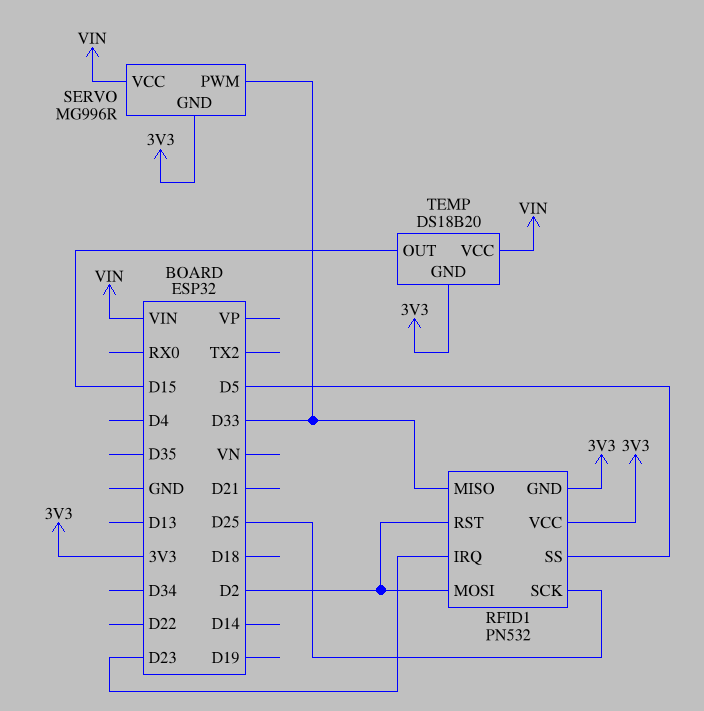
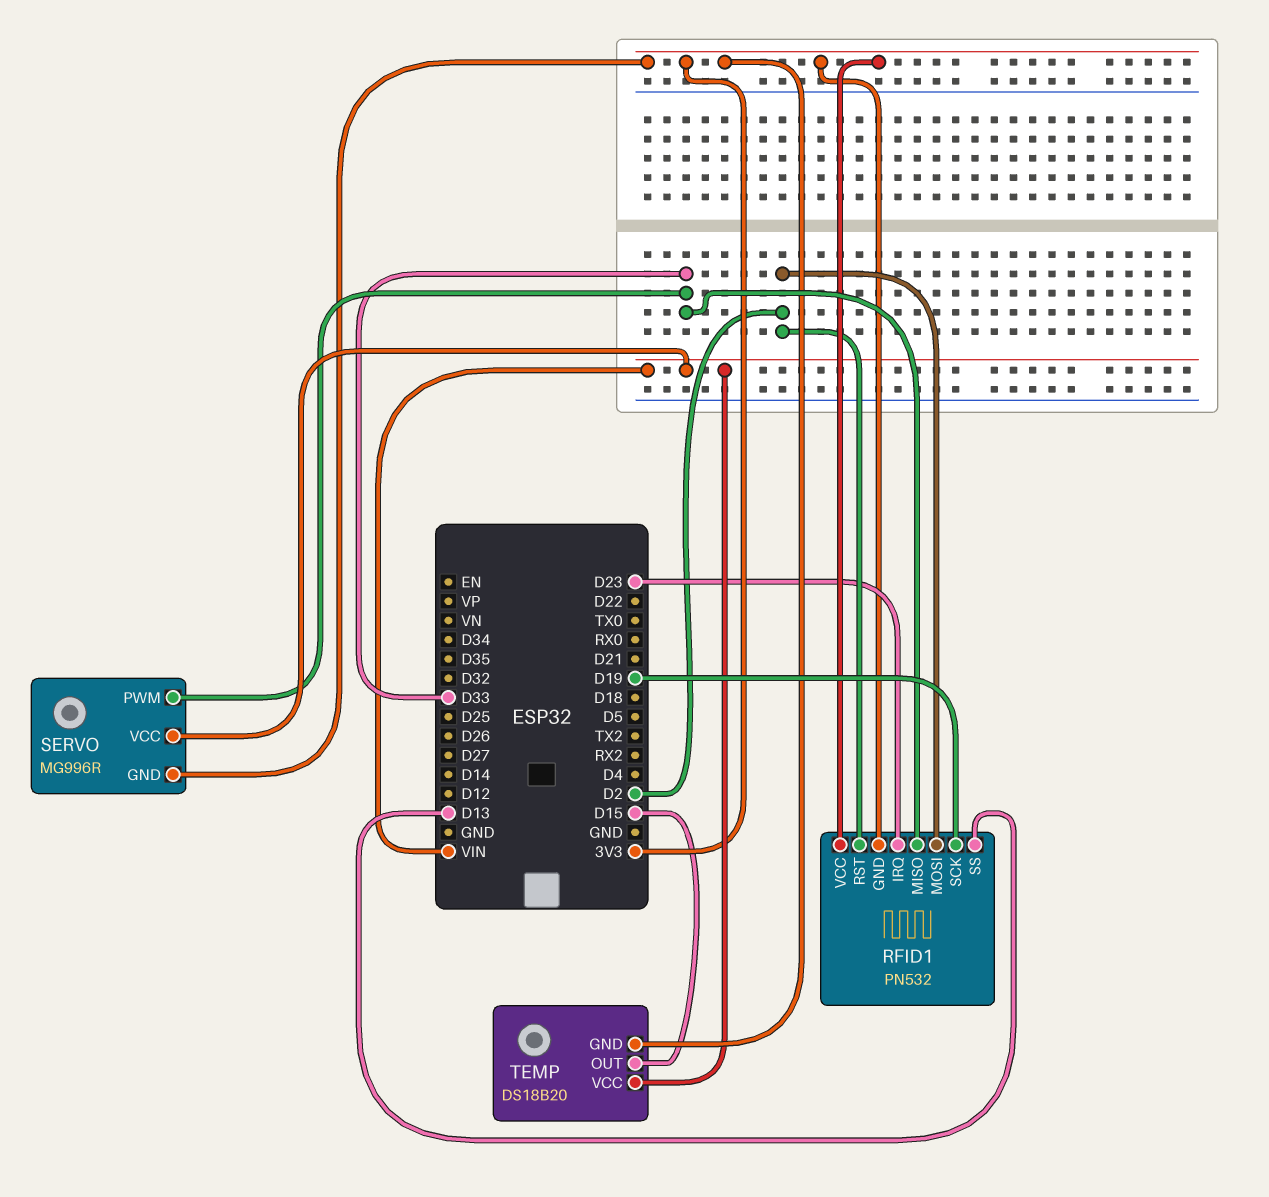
RFID1 pin SCK: D25 -> D19
RFID1 pin SS: D5 -> D13

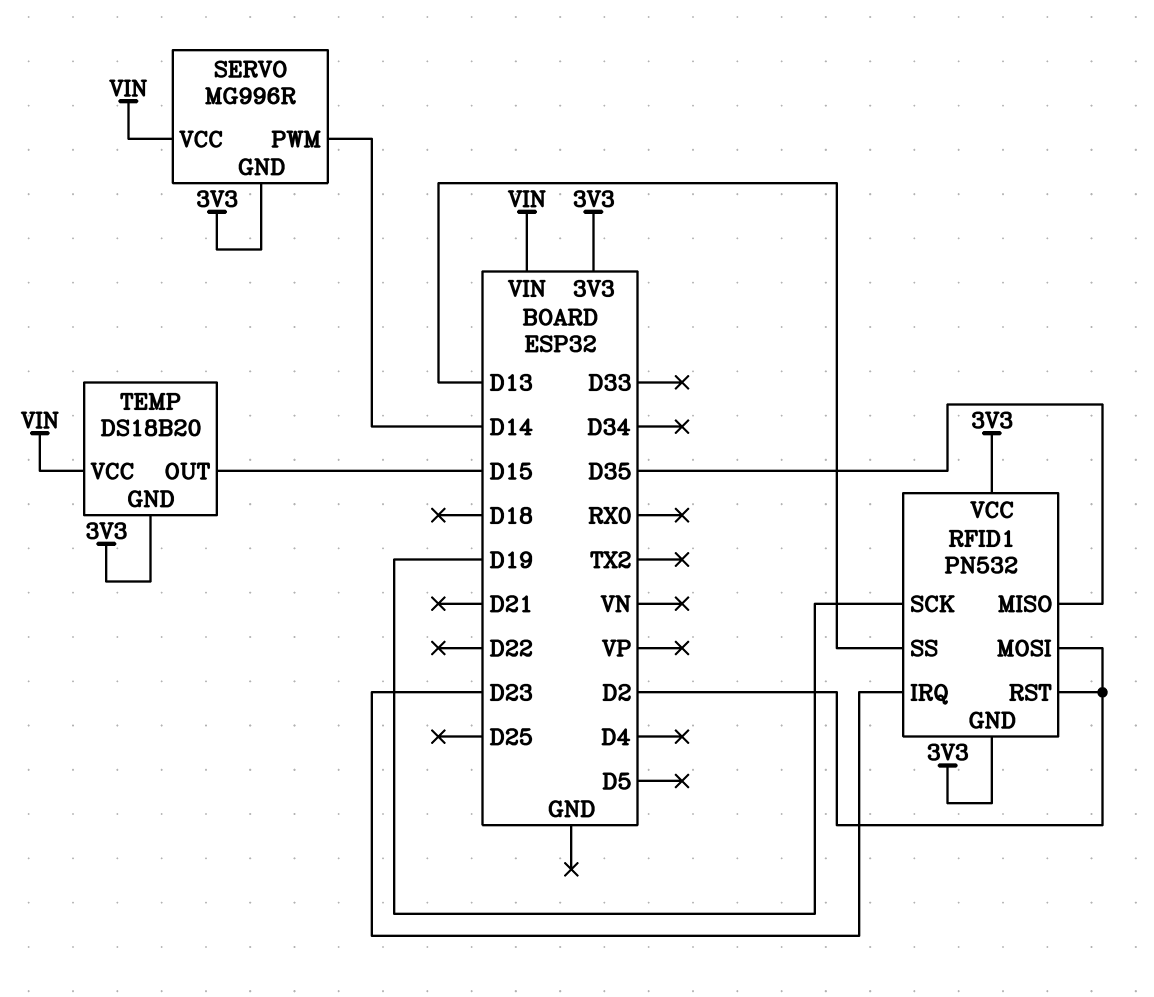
RFID1 pin MISO: D33 -> D35
SERVO pin PWM: D33 -> D14

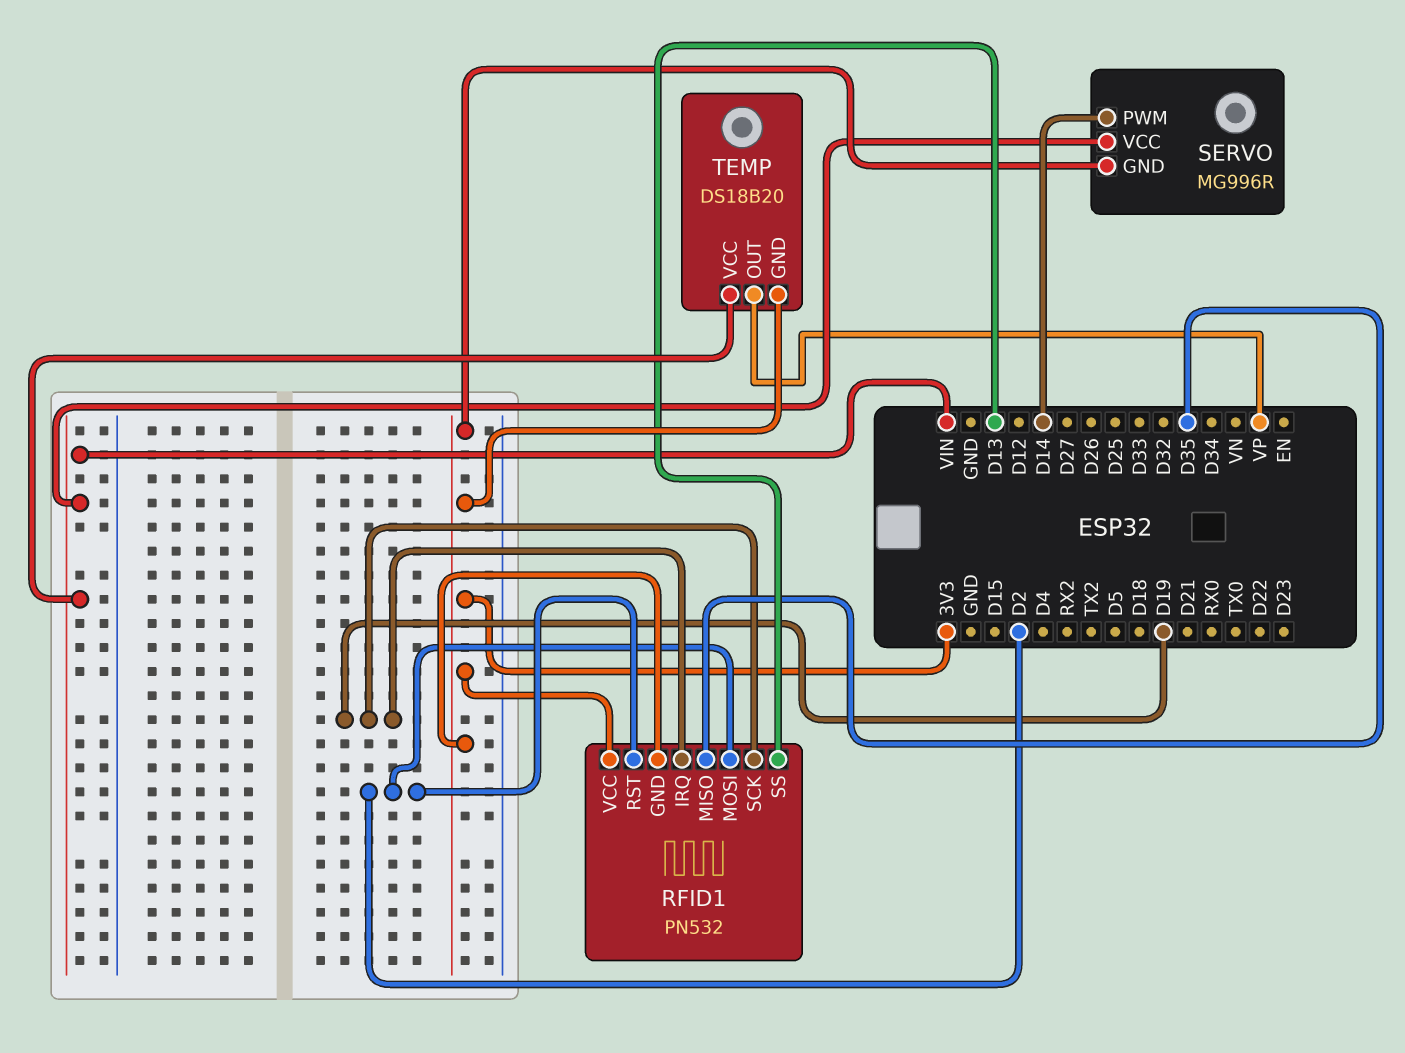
RFID1 pin IRQ: D23 -> D19
TEMP pin OUT: D15 -> VP

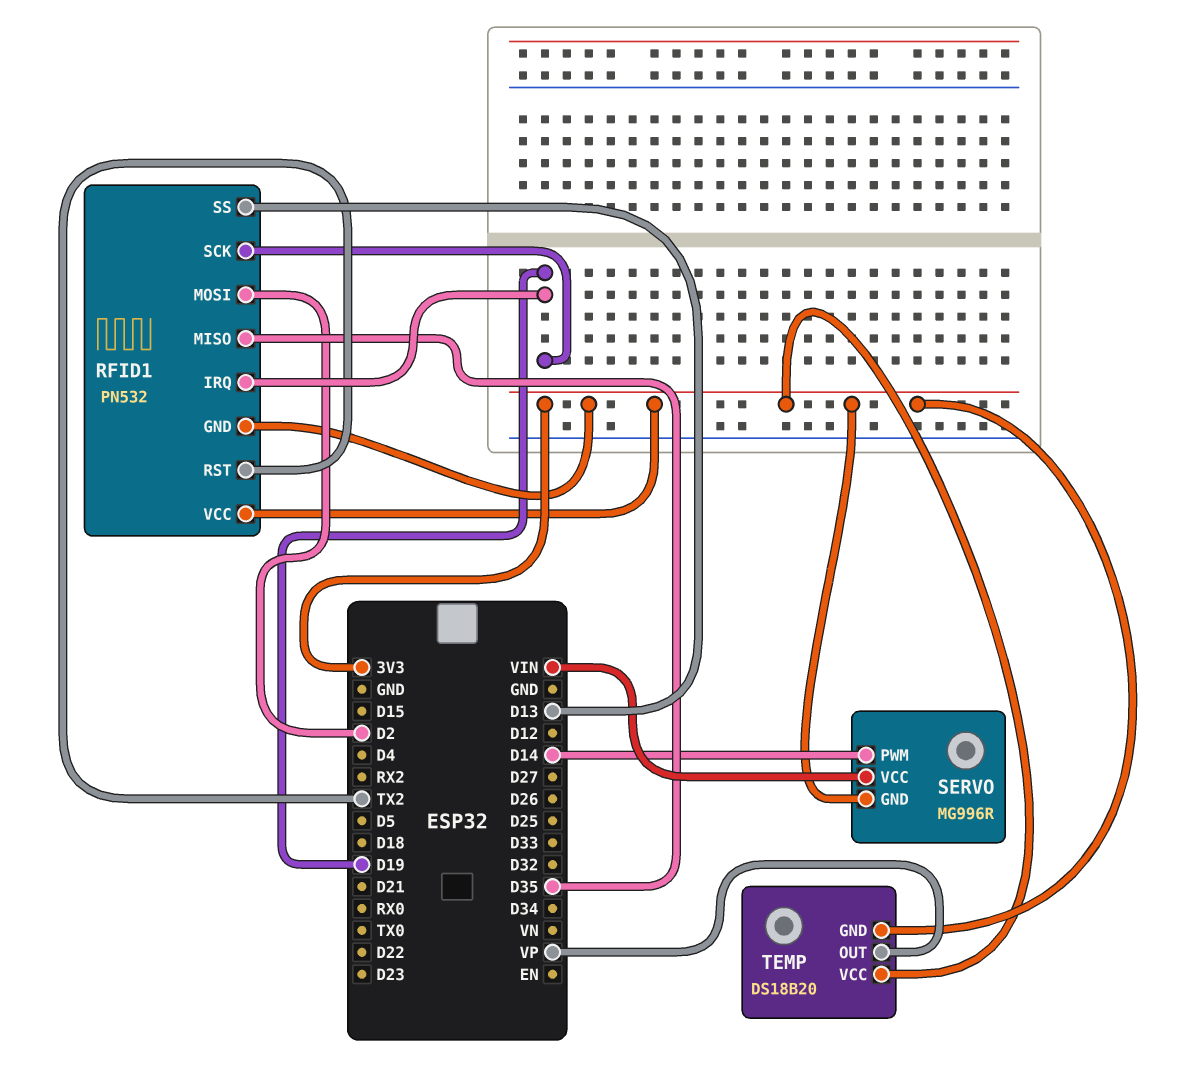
RFID1 pin RST: D2 -> TX2
TEMP pin VCC: VIN -> 3V3

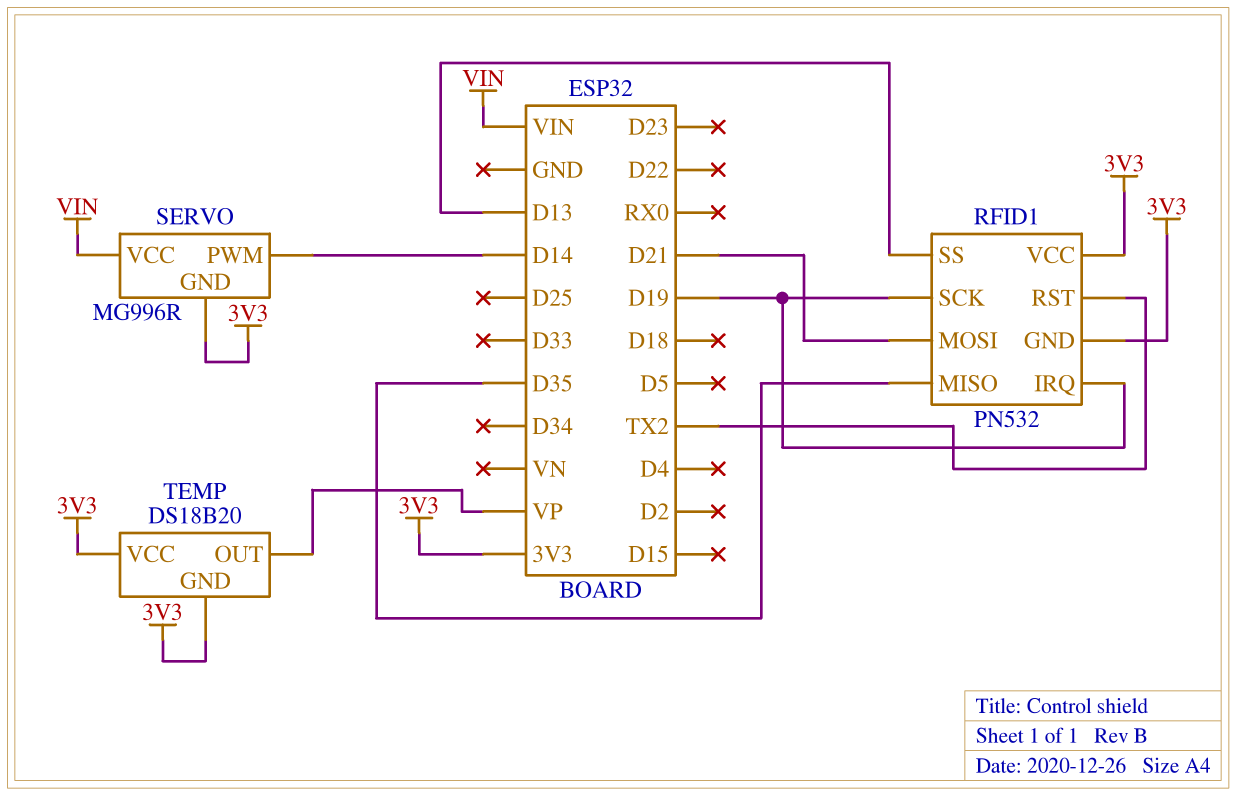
RFID1 pin MOSI: D2 -> D21

